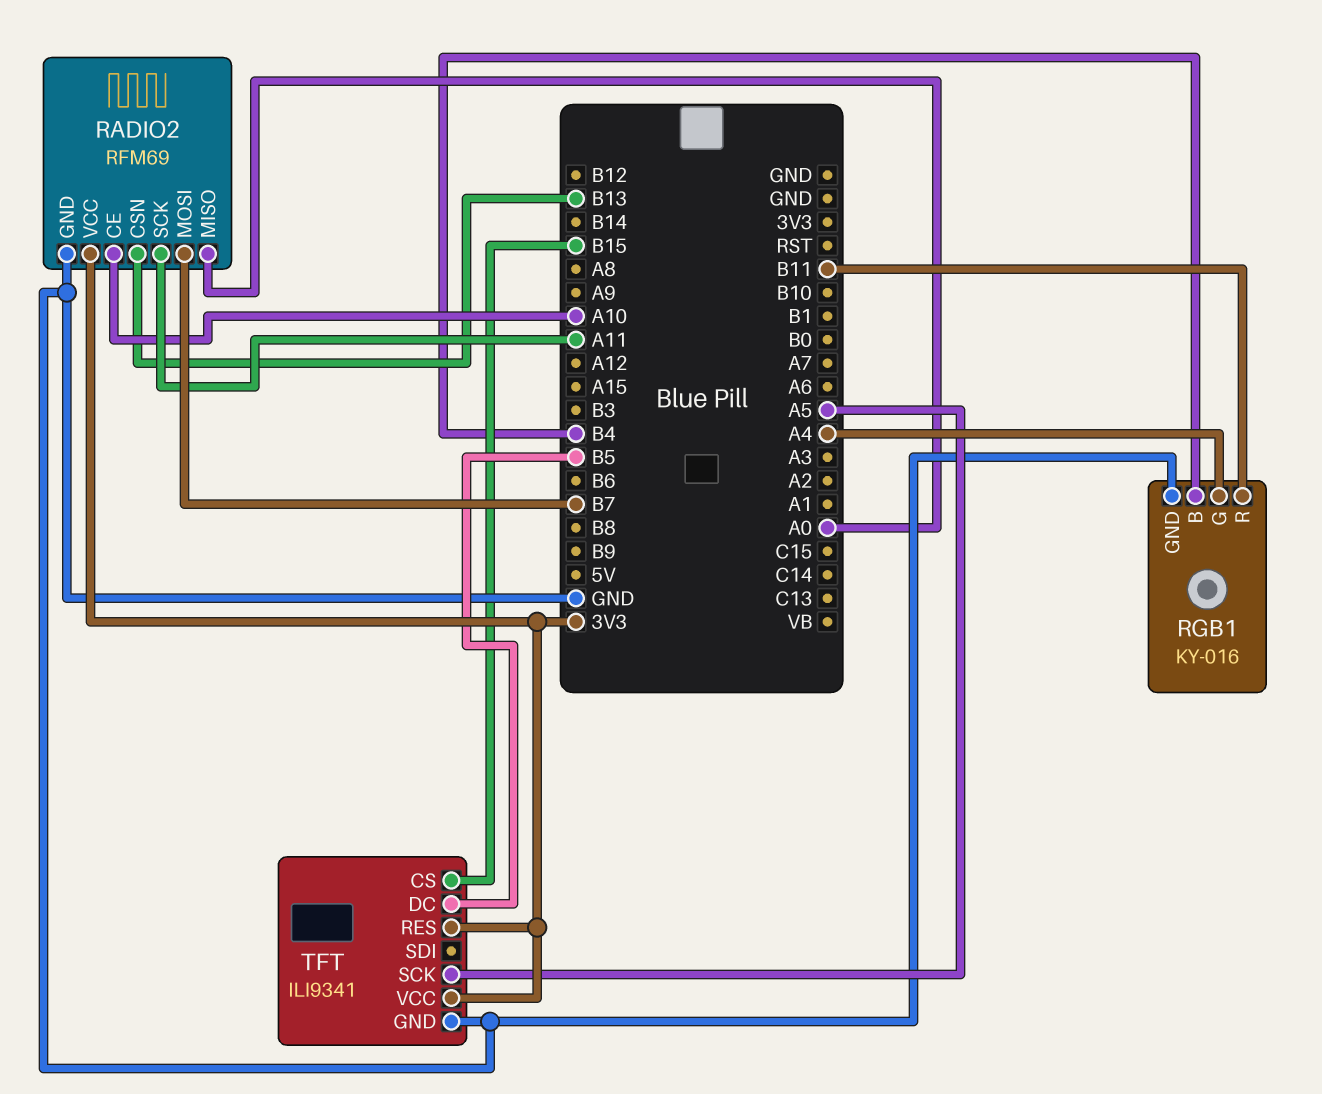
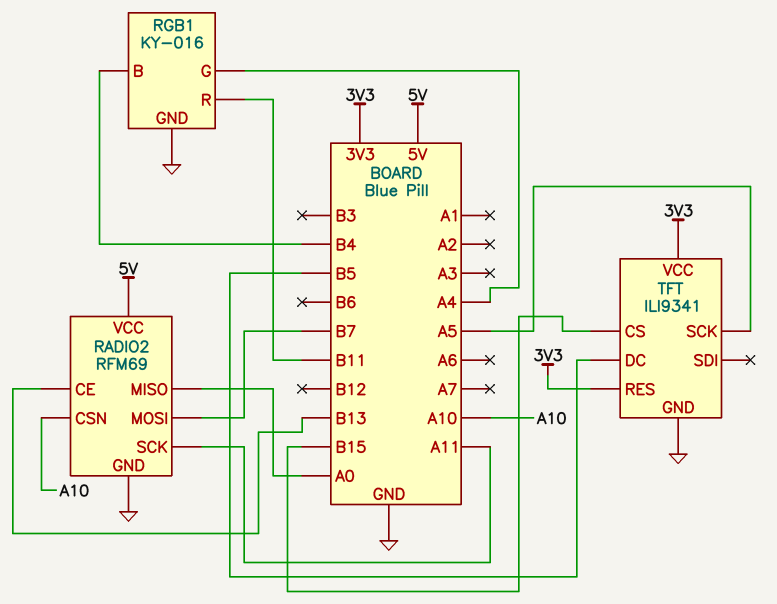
RADIO2 pin CE: A10 -> B13
RADIO2 pin CSN: B13 -> A10
RADIO2 pin VCC: 3V3 -> 5V

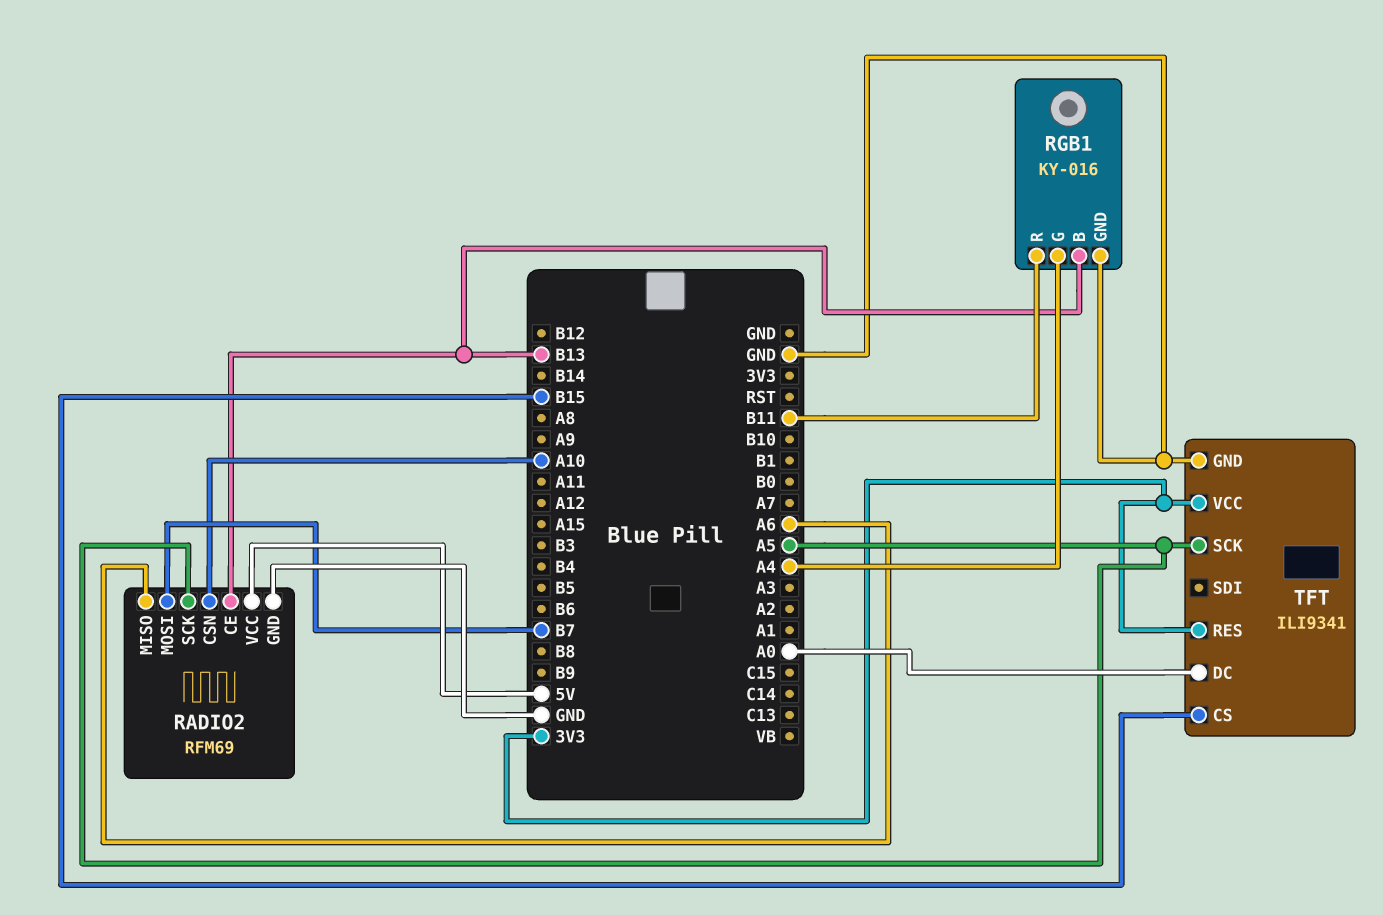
RADIO2 pin MISO: A0 -> A6
RADIO2 pin SCK: A11 -> A5
RGB1 pin B: B4 -> B13
TFT pin DC: B5 -> A0

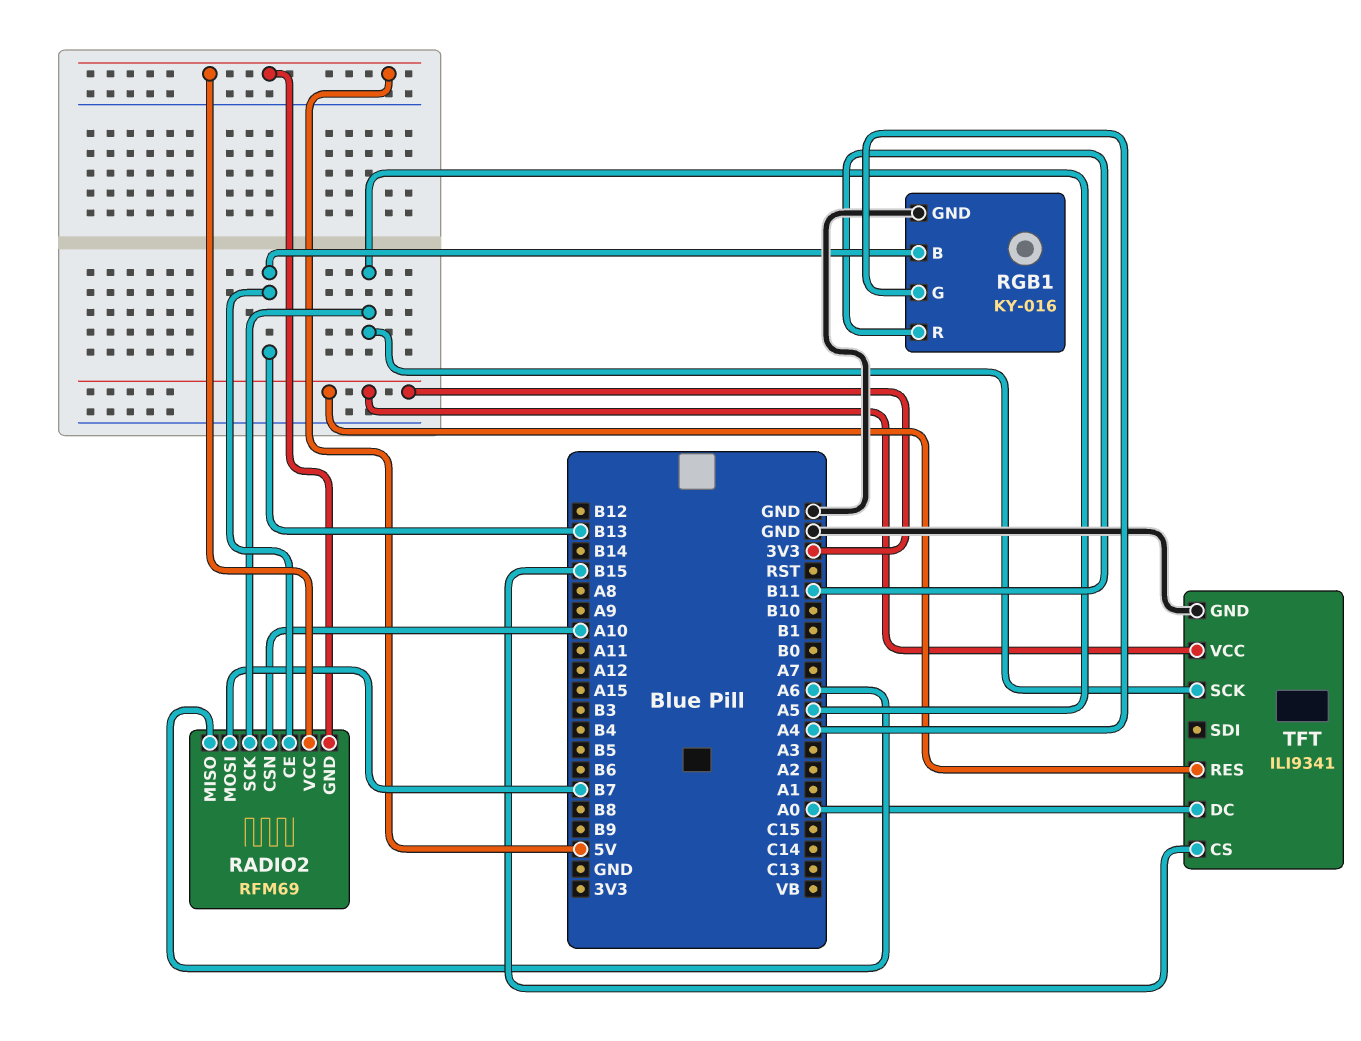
RADIO2 pin GND: GND -> 5V

